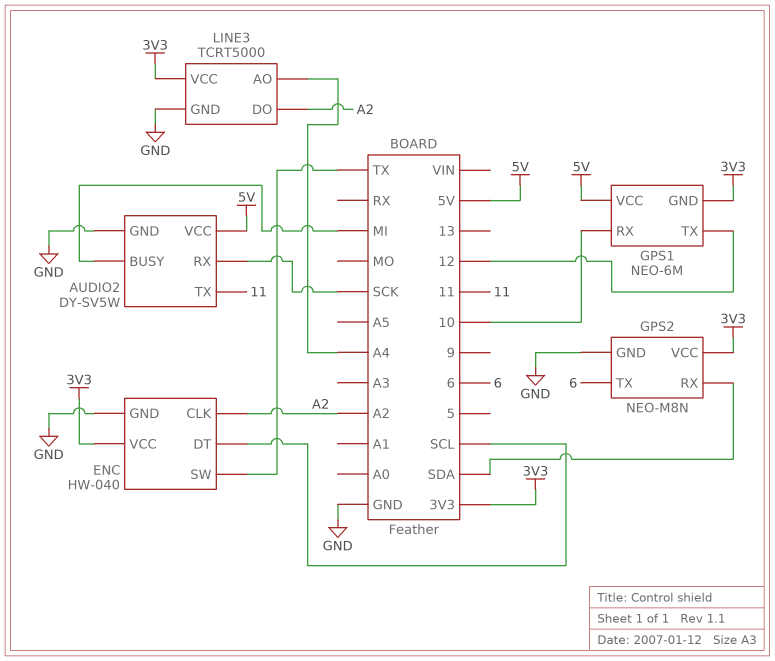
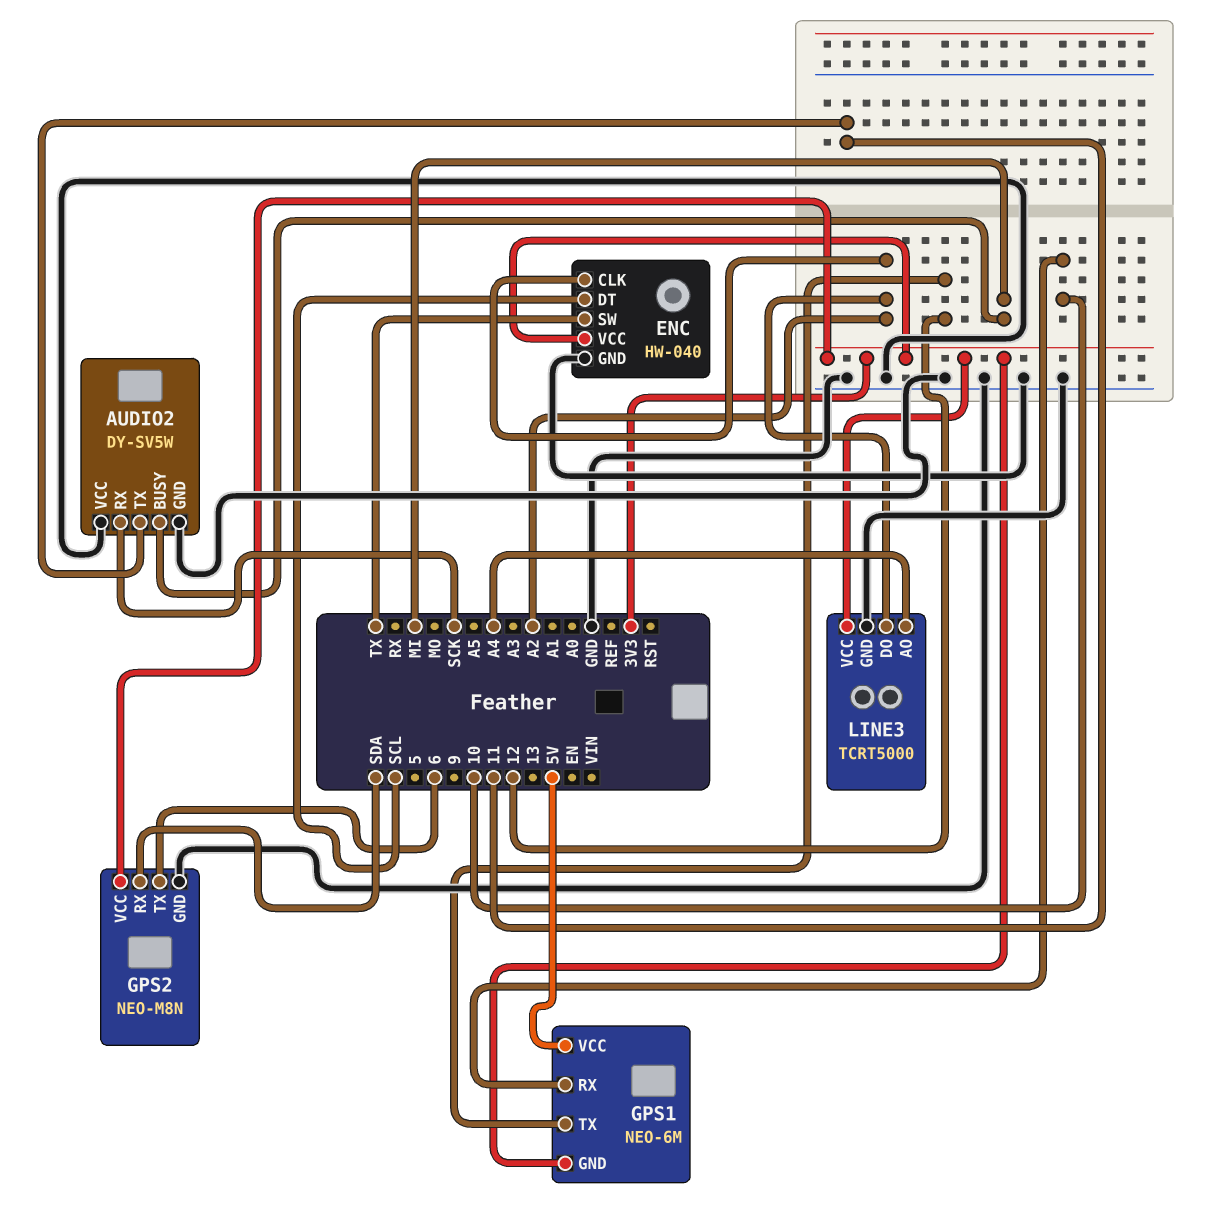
AUDIO2 pin VCC: 5V -> GND

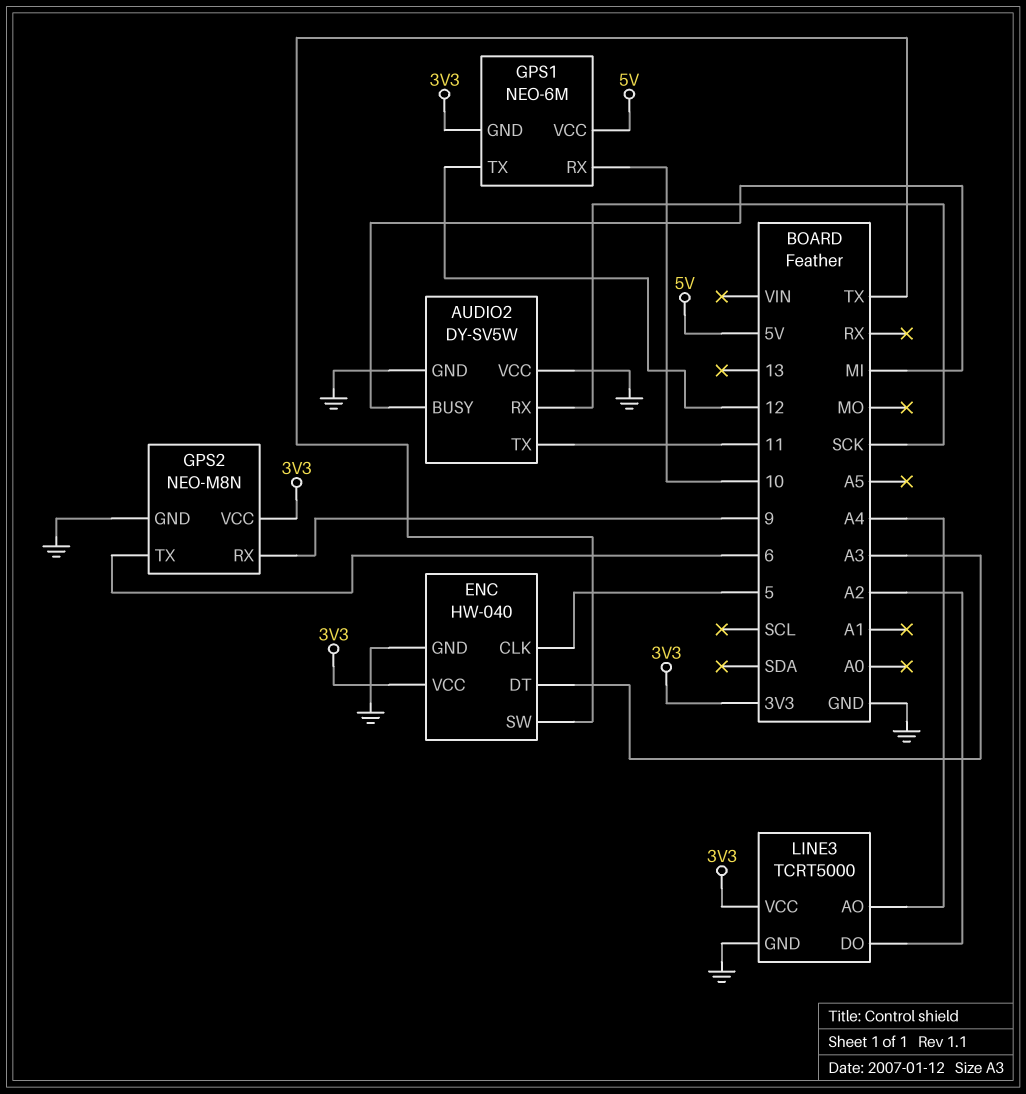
ENC pin CLK: A2 -> 5
ENC pin DT: SCL -> A3
GPS2 pin RX: SDA -> 9

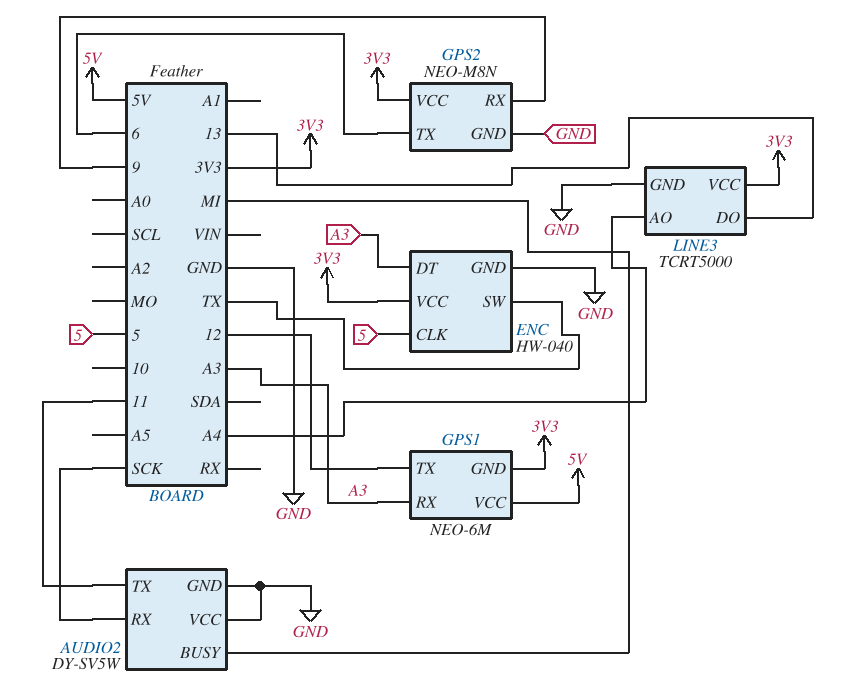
GPS1 pin RX: 10 -> A3
LINE3 pin DO: A2 -> 13

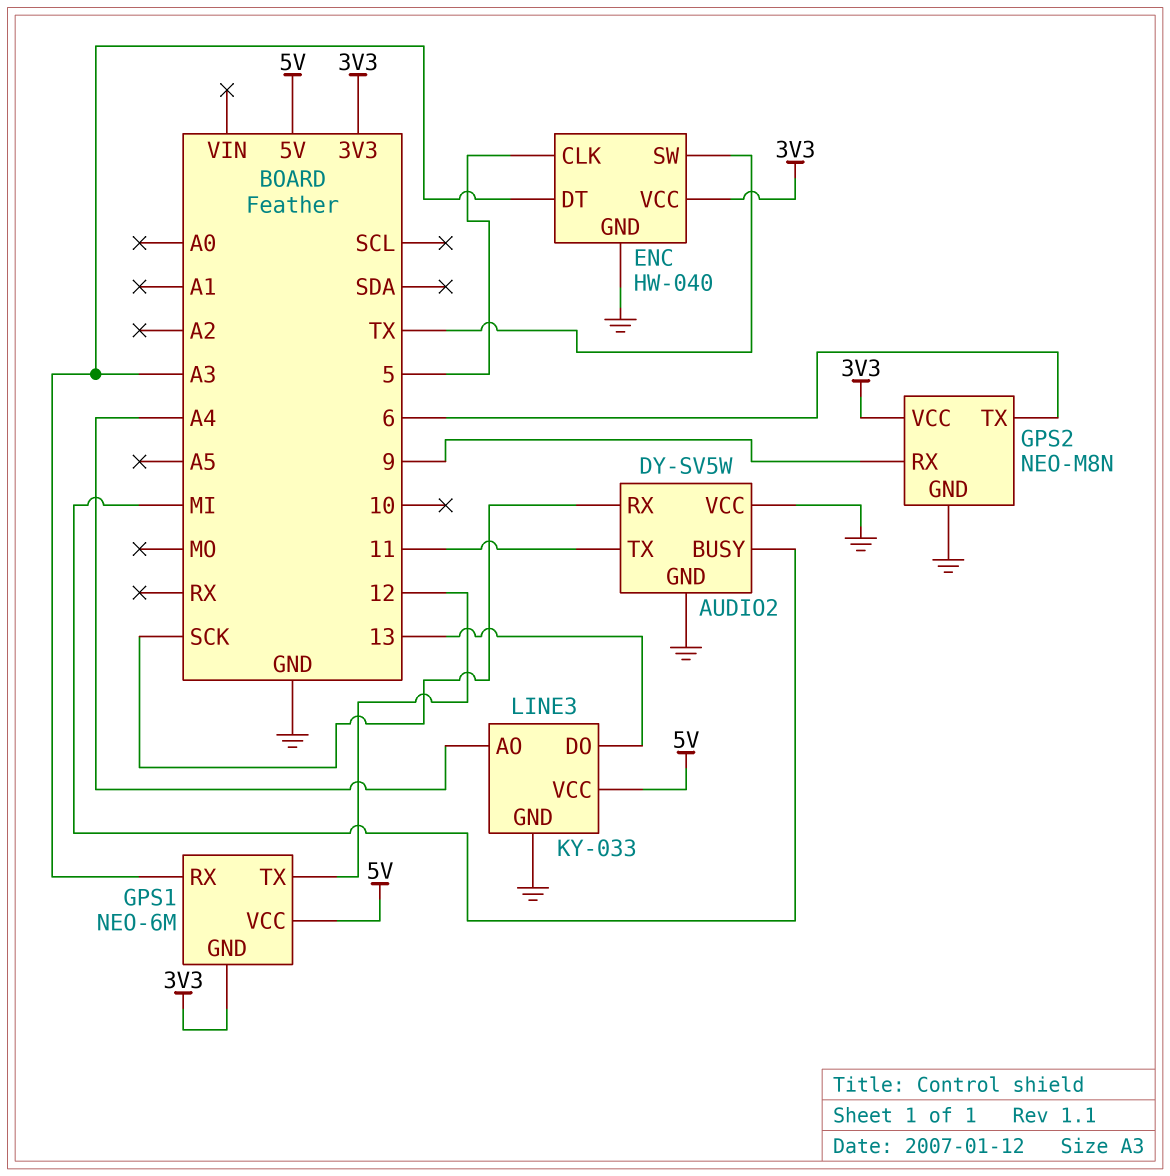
LINE3: TCRT5000 -> KY-033
LINE3 pin VCC: 3V3 -> 5V

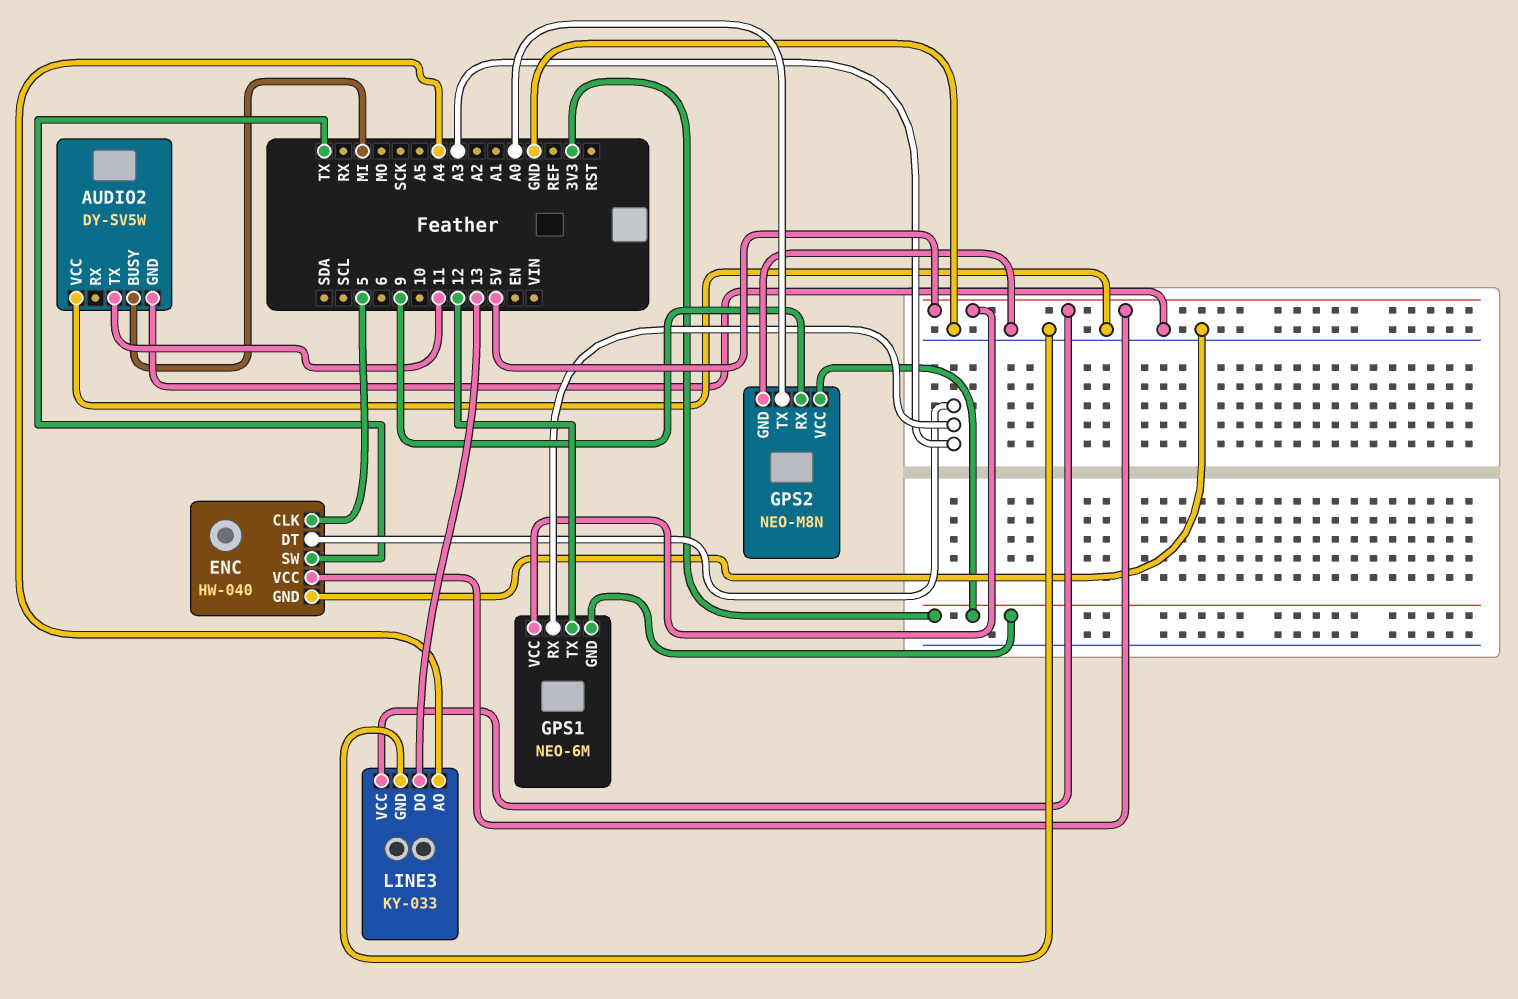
AUDIO2 pin RX: SCK -> none
ENC pin VCC: 3V3 -> 5V
GPS2 pin TX: 6 -> A0

